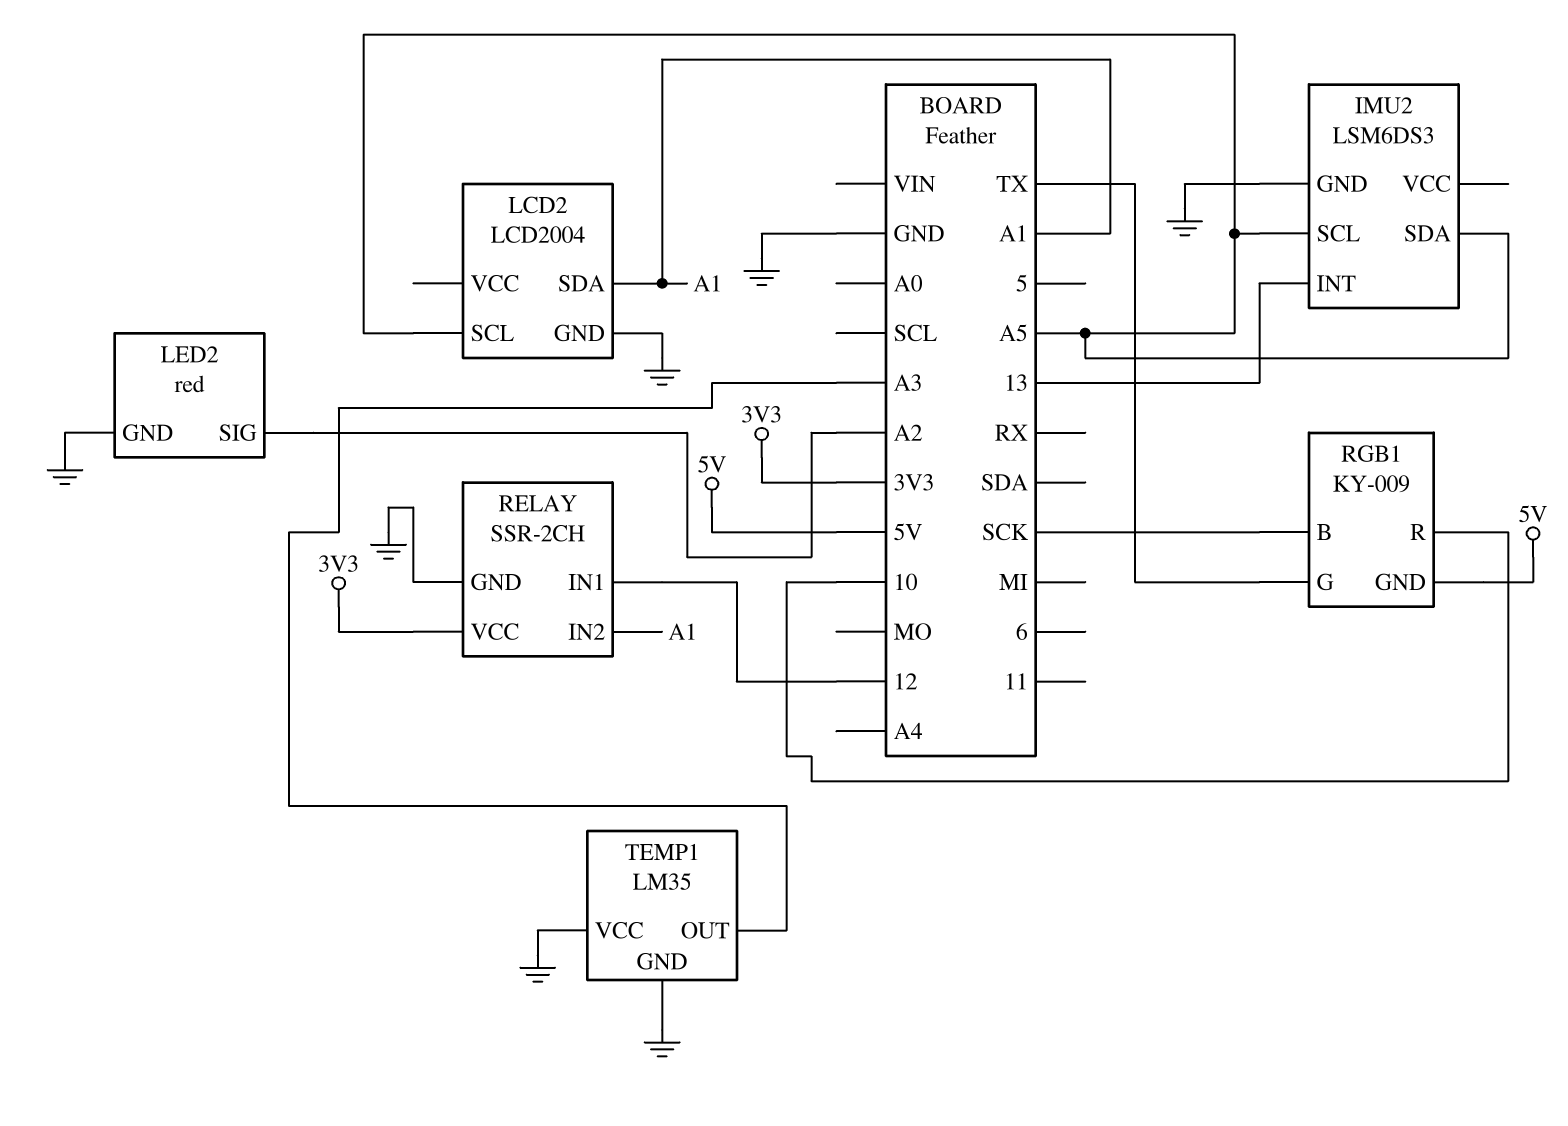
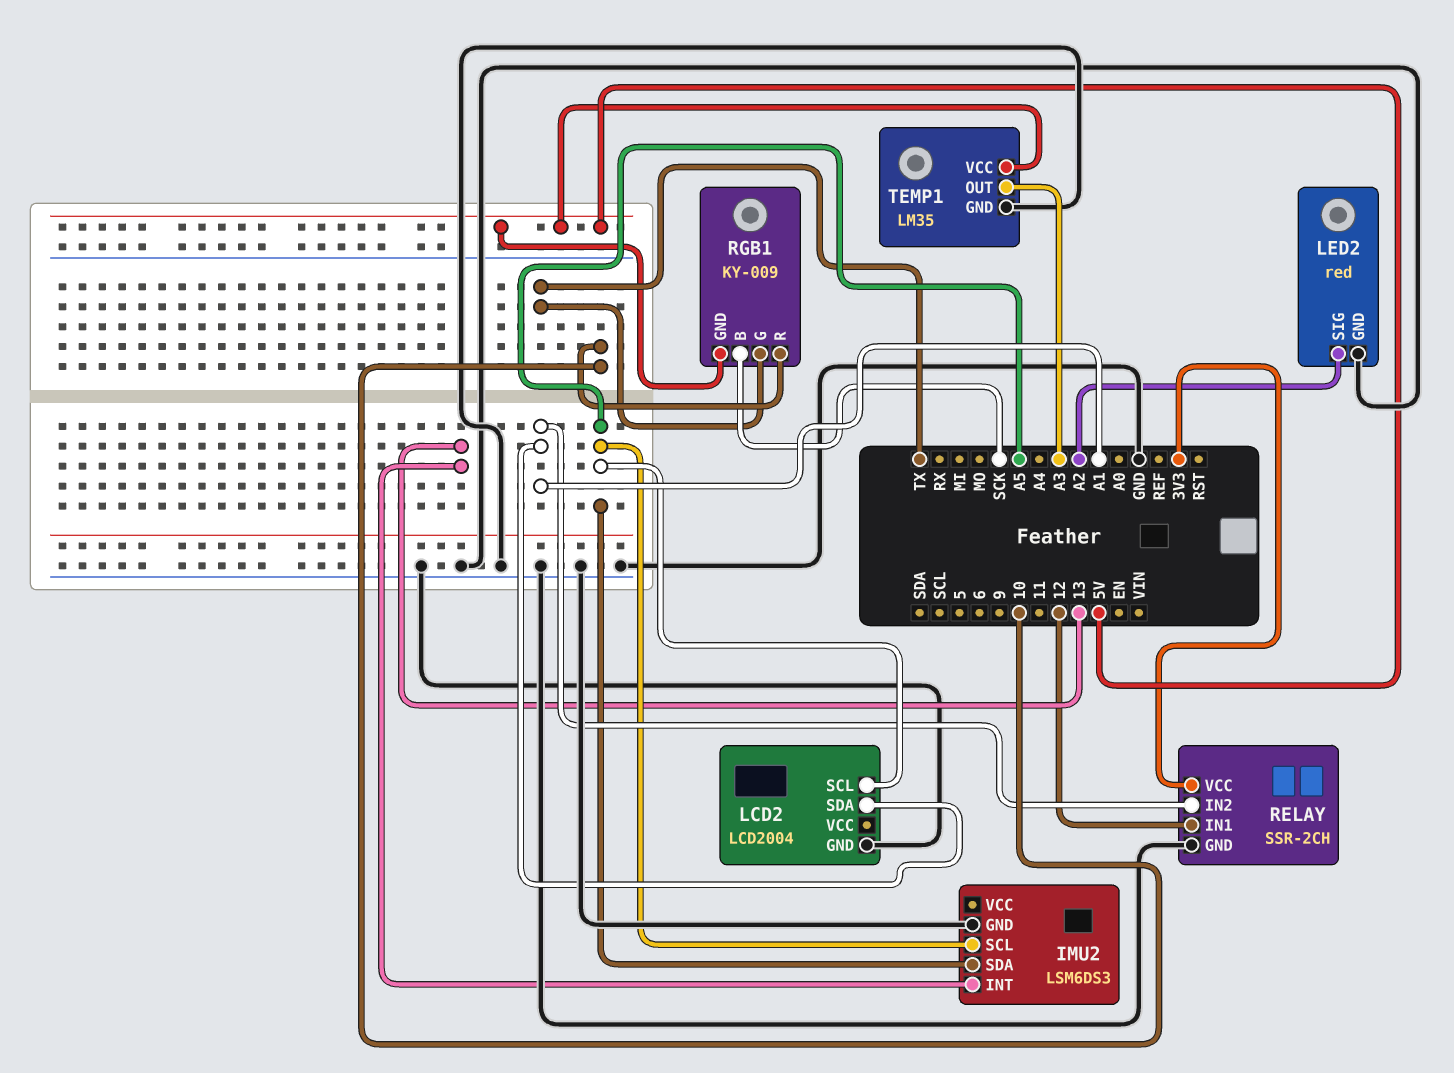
TEMP1 pin VCC: GND -> 5V

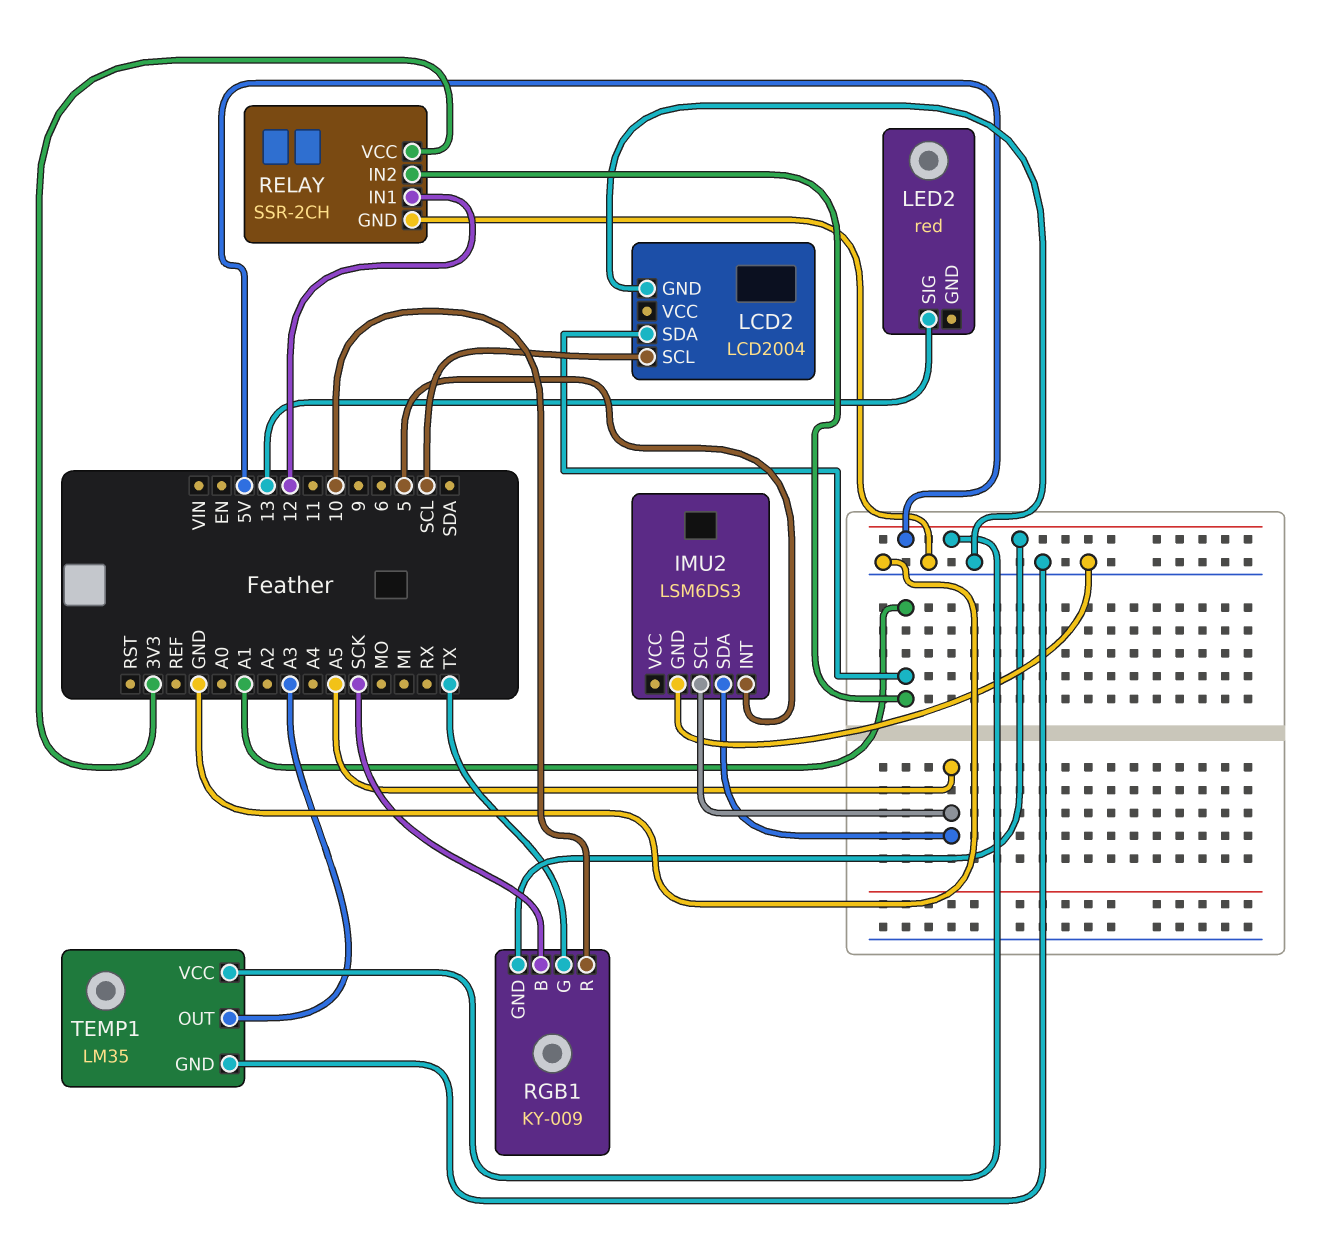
IMU2 pin INT: 13 -> 5
LCD2 pin SCL: A5 -> SCL
LED2 pin GND: GND -> none
LED2 pin SIG: A2 -> 13

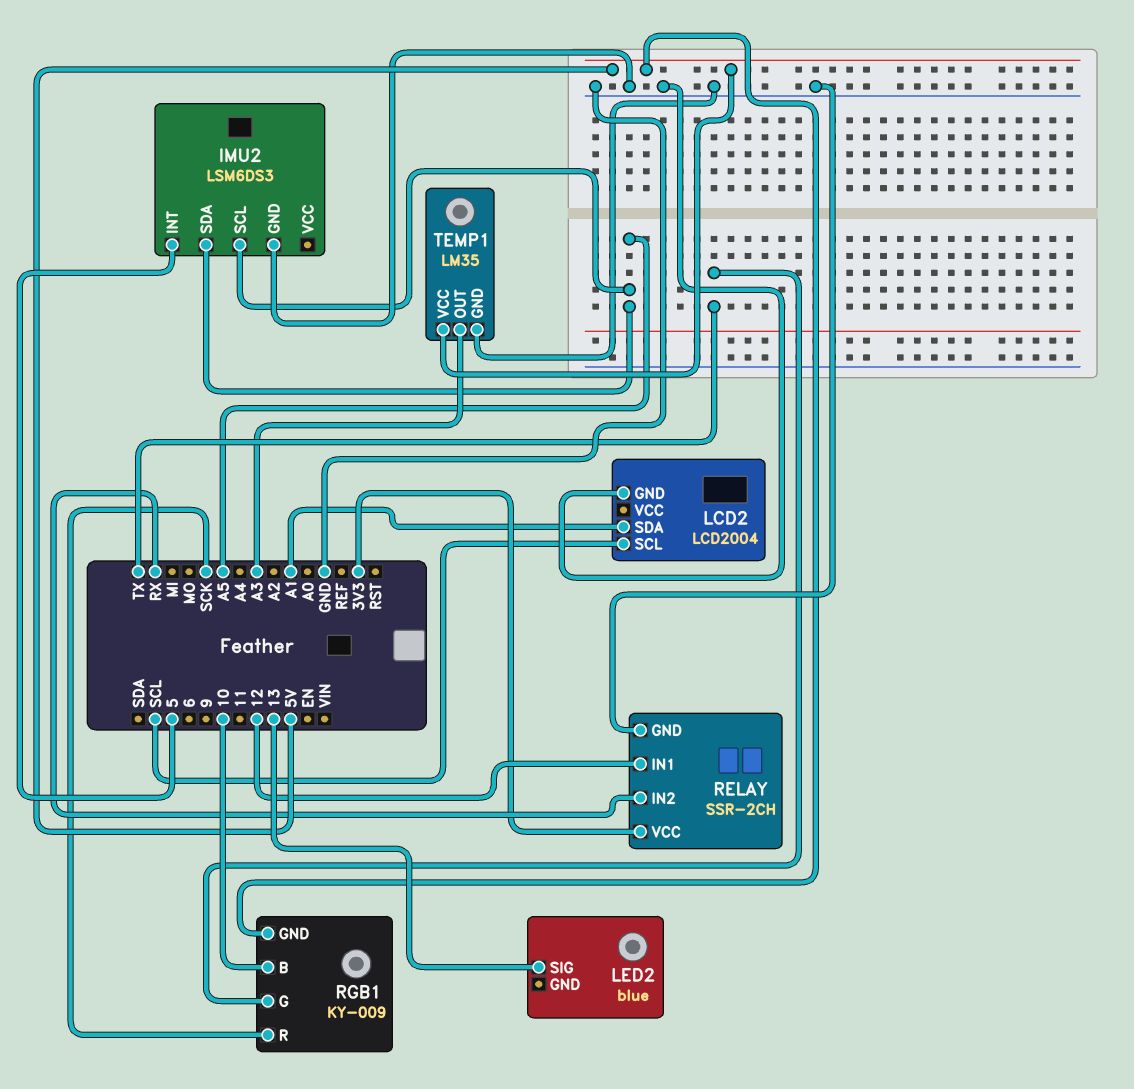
LED2: red -> blue
RELAY pin IN2: A1 -> RX
RGB1 pin B: SCK -> 10
RGB1 pin R: 10 -> SCK

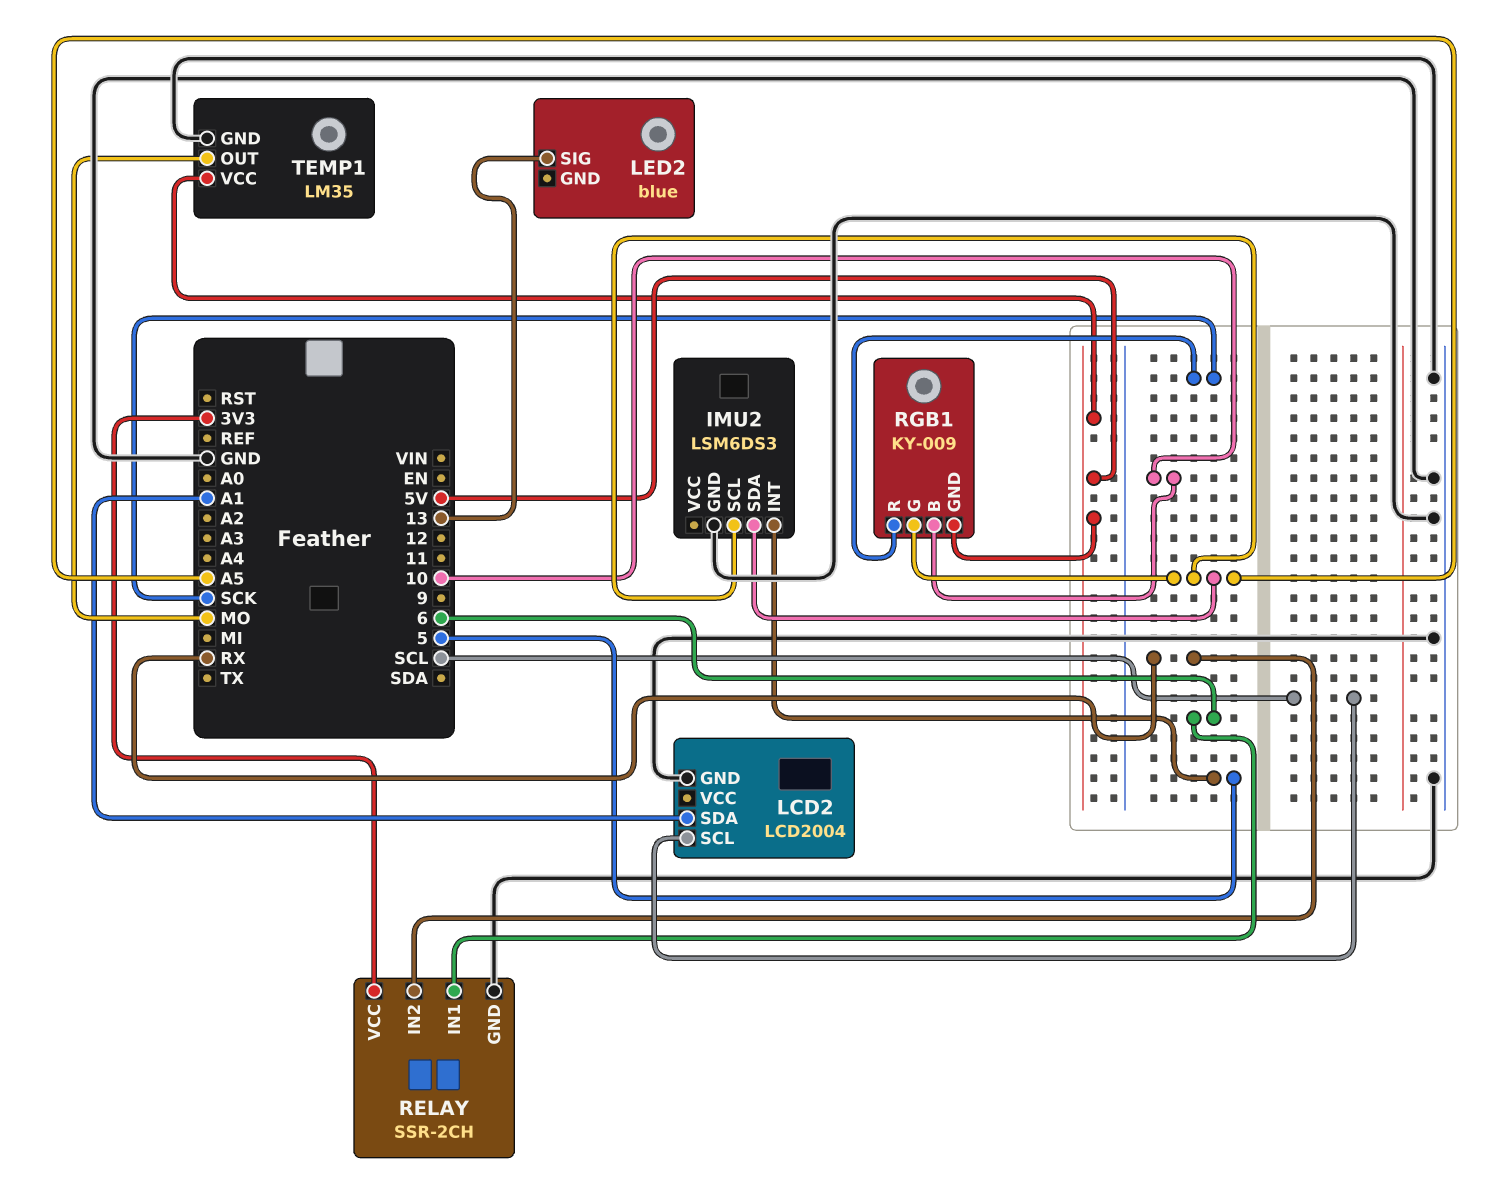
RELAY pin IN1: 12 -> 6
RGB1 pin G: TX -> A5
TEMP1 pin OUT: A3 -> MO

